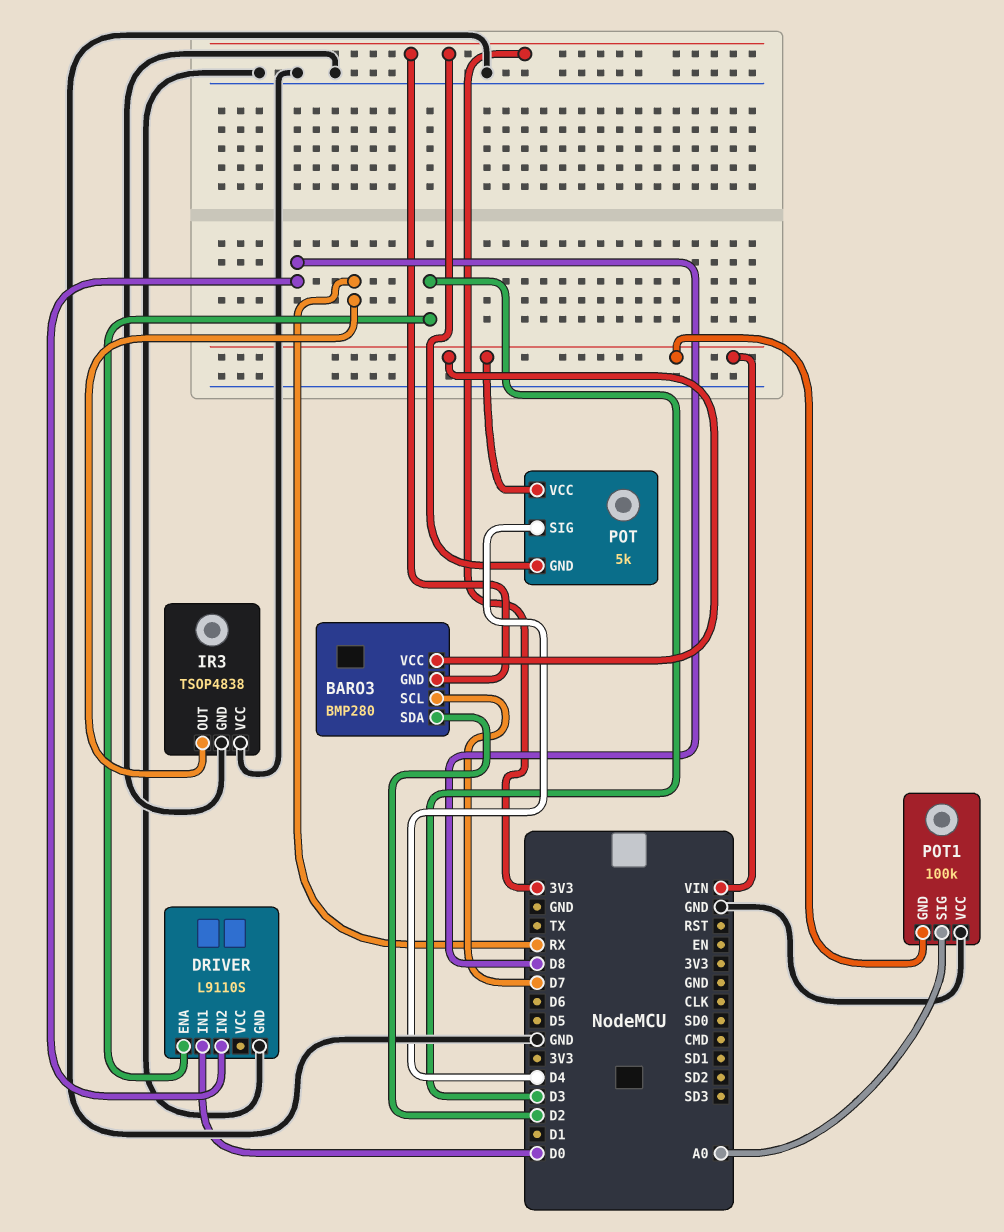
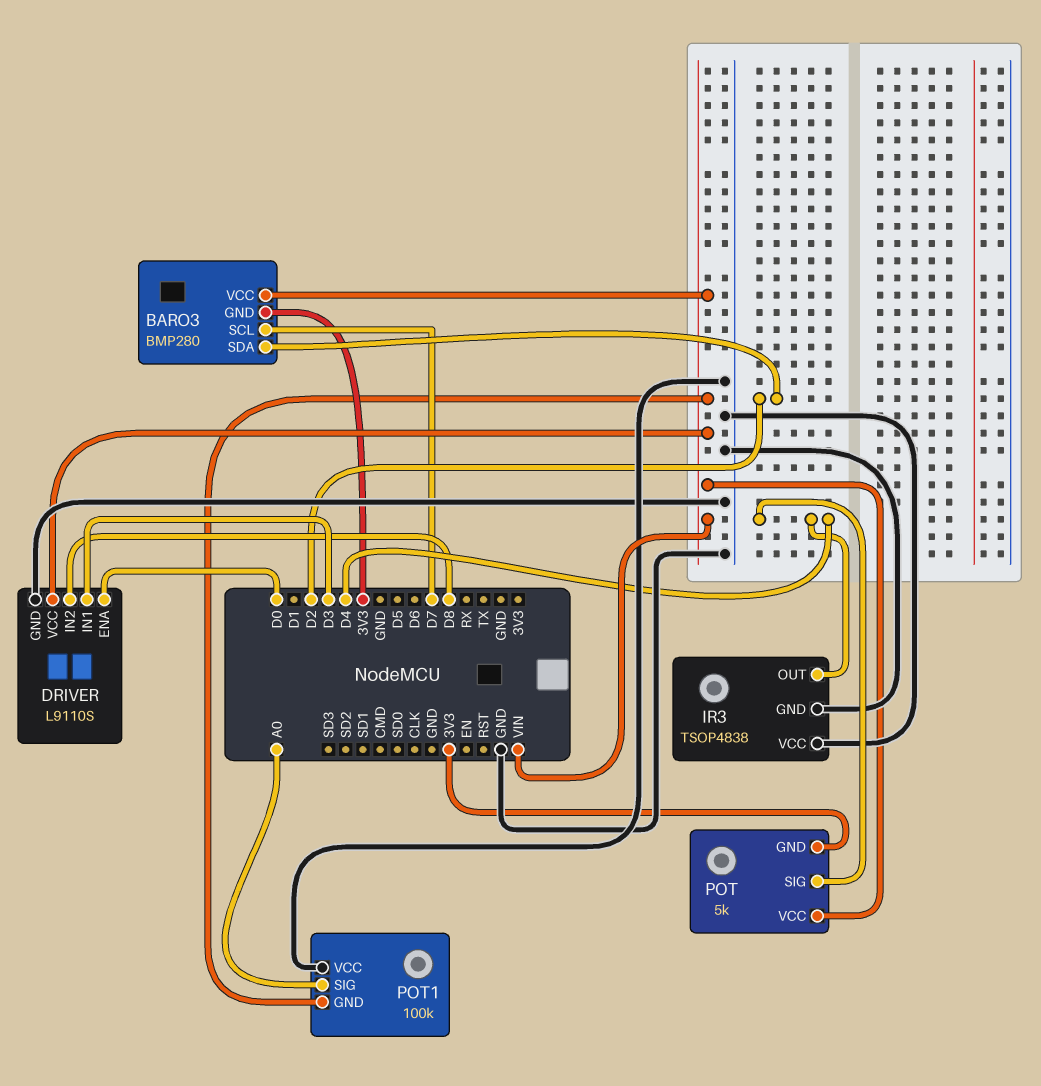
DRIVER pin ENA: D3 -> D0
DRIVER pin IN1: D0 -> D3
DRIVER pin VCC: none -> VIN
IR3 pin OUT: RX -> D4

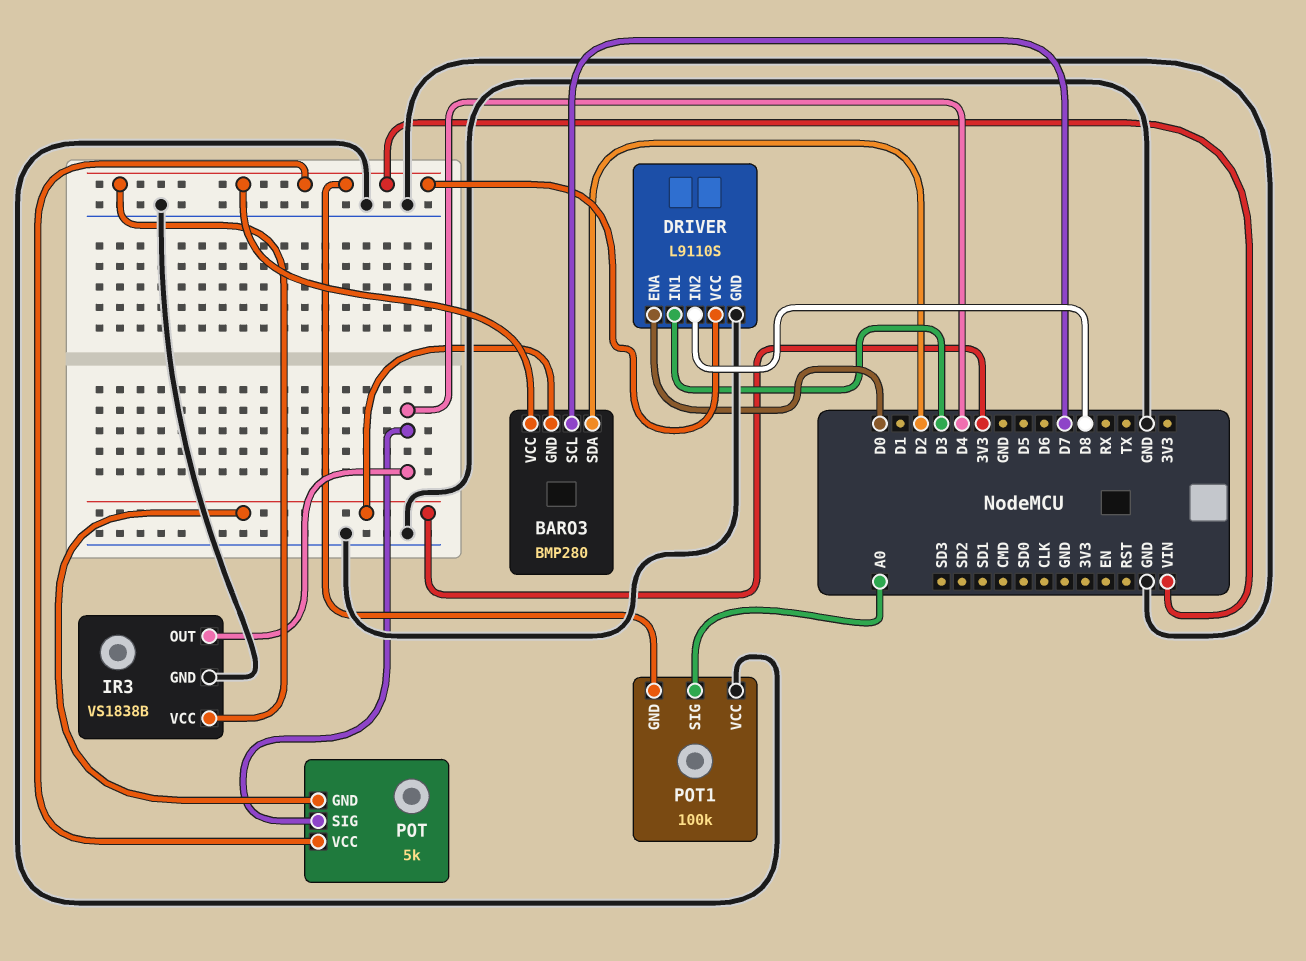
IR3: TSOP4838 -> VS1838B
IR3 pin VCC: GND -> VIN

